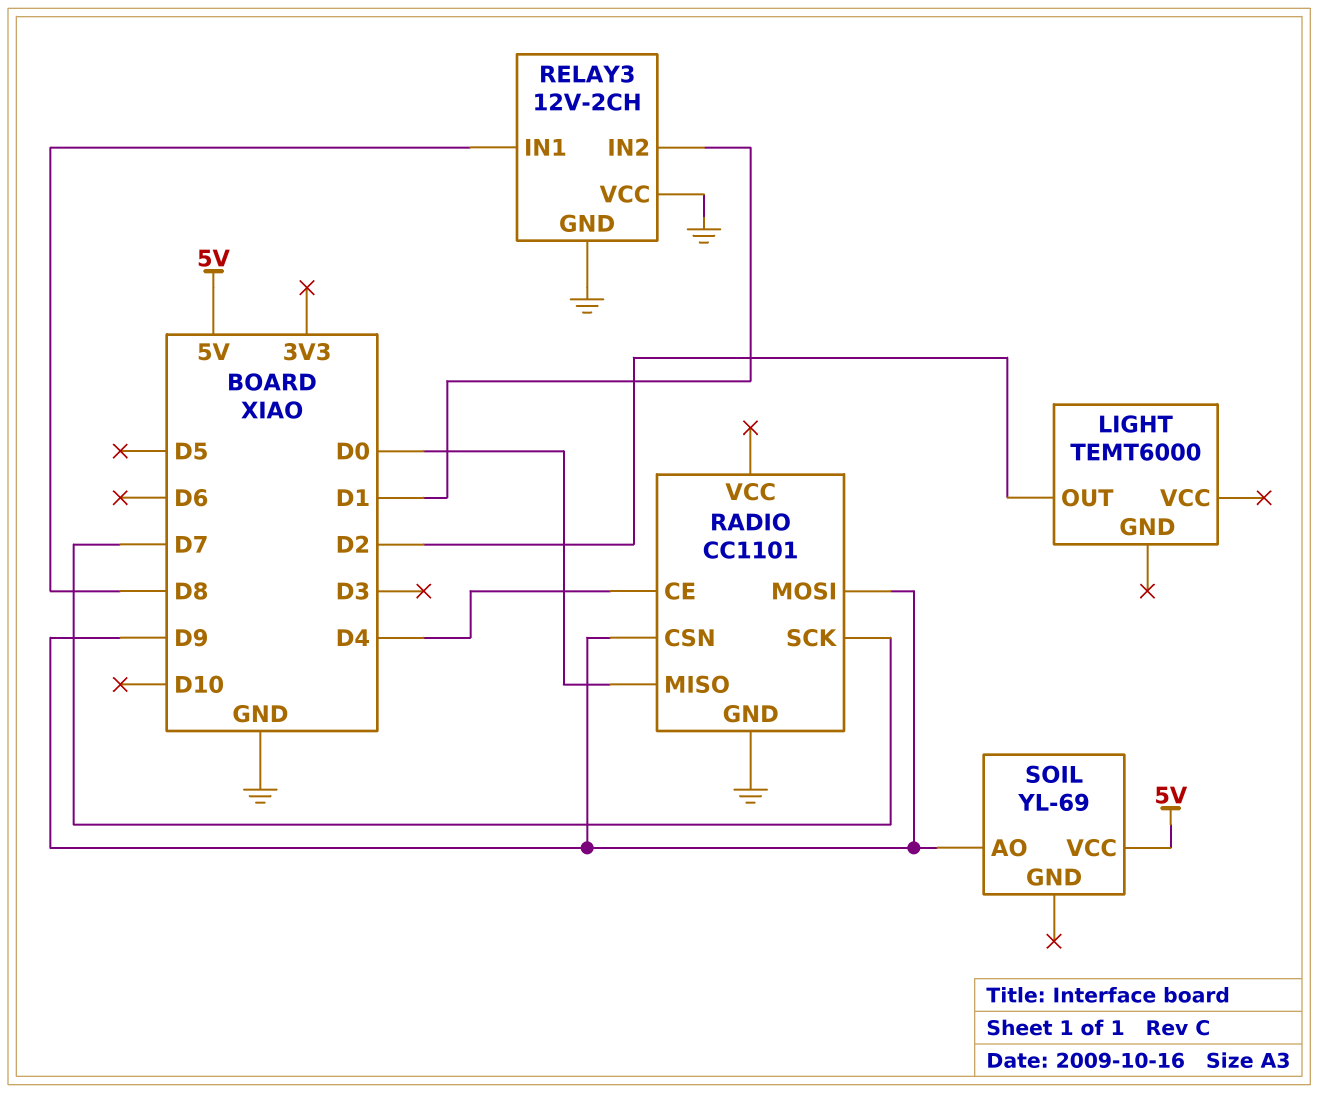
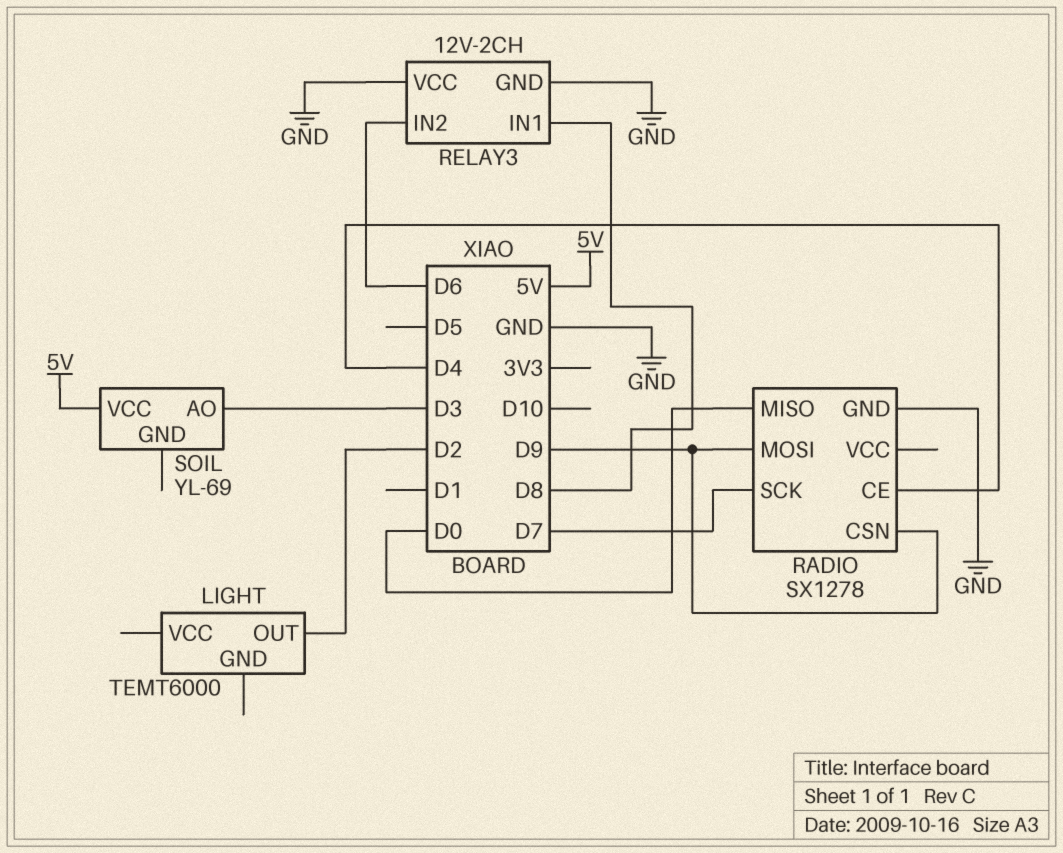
RADIO: CC1101 -> SX1278
RELAY3 pin IN2: D1 -> D6
SOIL pin AO: D9 -> D3

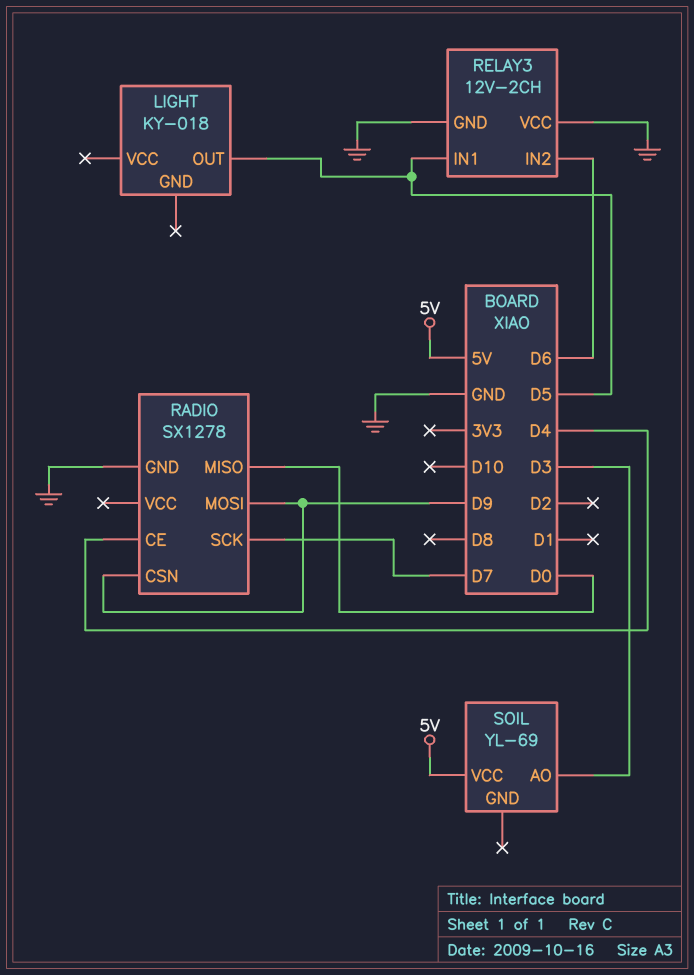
LIGHT: TEMT6000 -> KY-018
LIGHT pin OUT: D2 -> D5
RELAY3 pin IN1: D8 -> D5

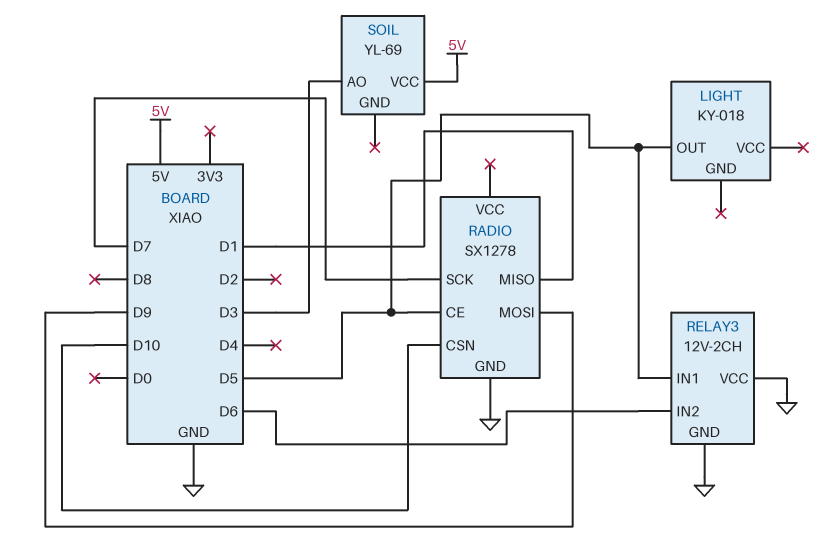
RADIO pin CE: D4 -> D5
RADIO pin CSN: D9 -> D10
RADIO pin MISO: D0 -> D1

